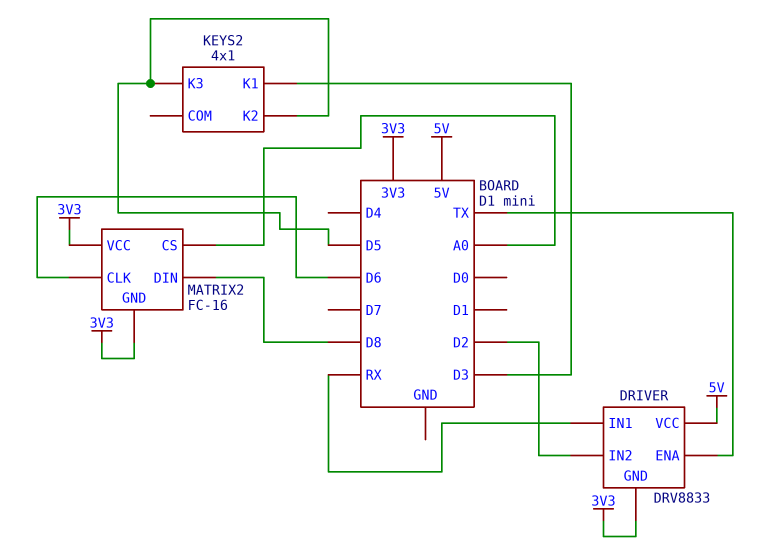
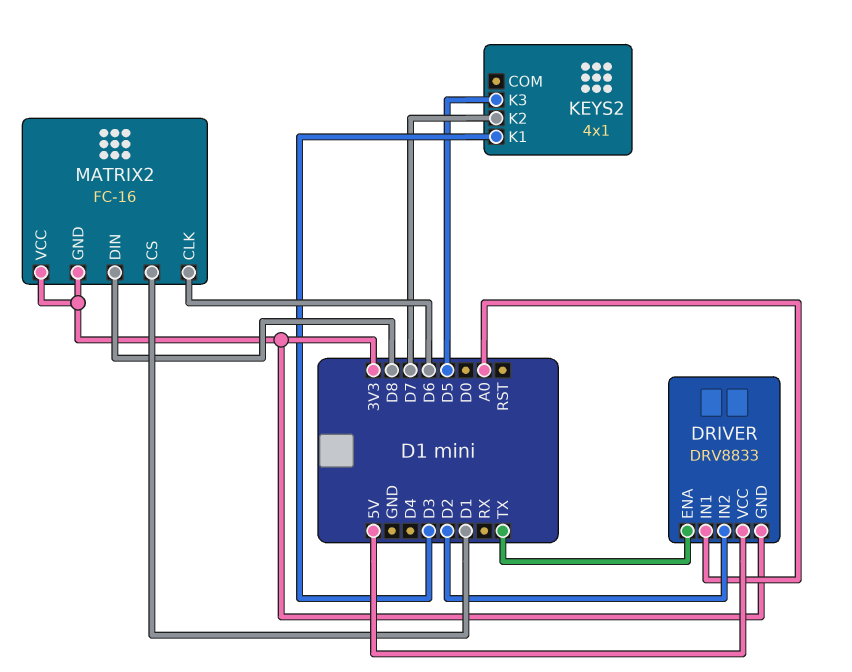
DRIVER pin IN1: RX -> A0
KEYS2 pin K2: D5 -> D7
MATRIX2 pin CS: A0 -> D1

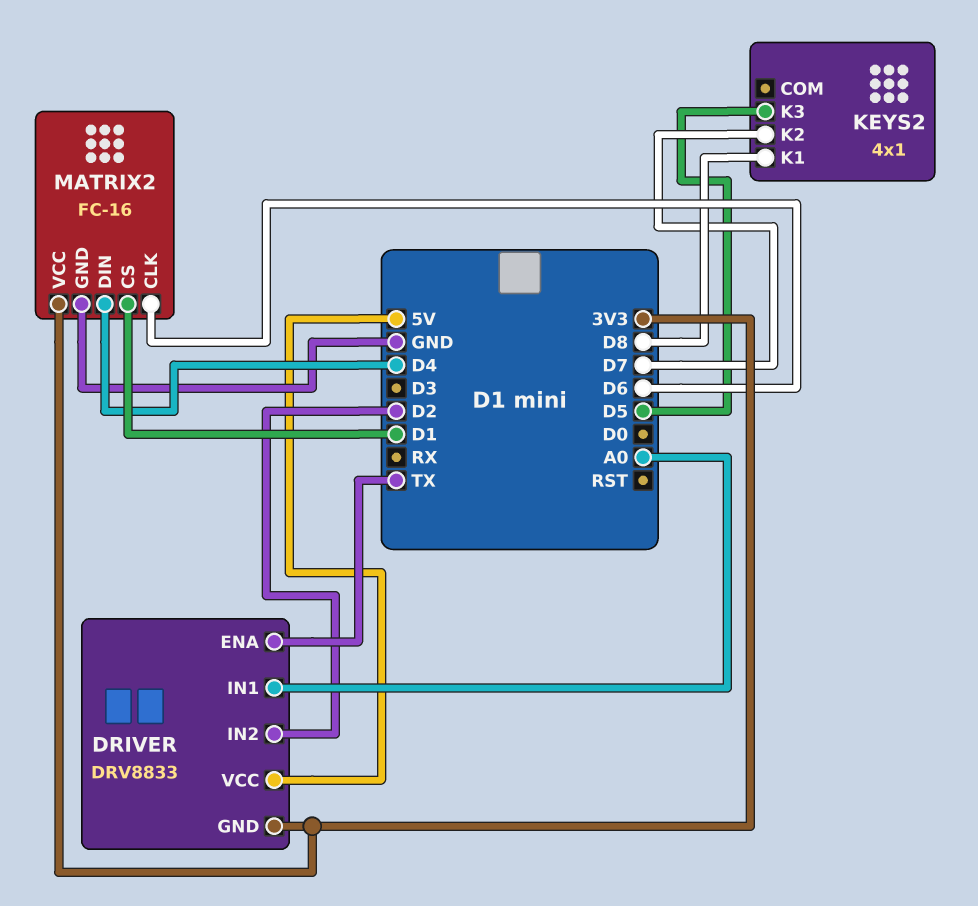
KEYS2 pin K1: D3 -> D8
MATRIX2 pin DIN: D8 -> D4
MATRIX2 pin GND: 3V3 -> GND

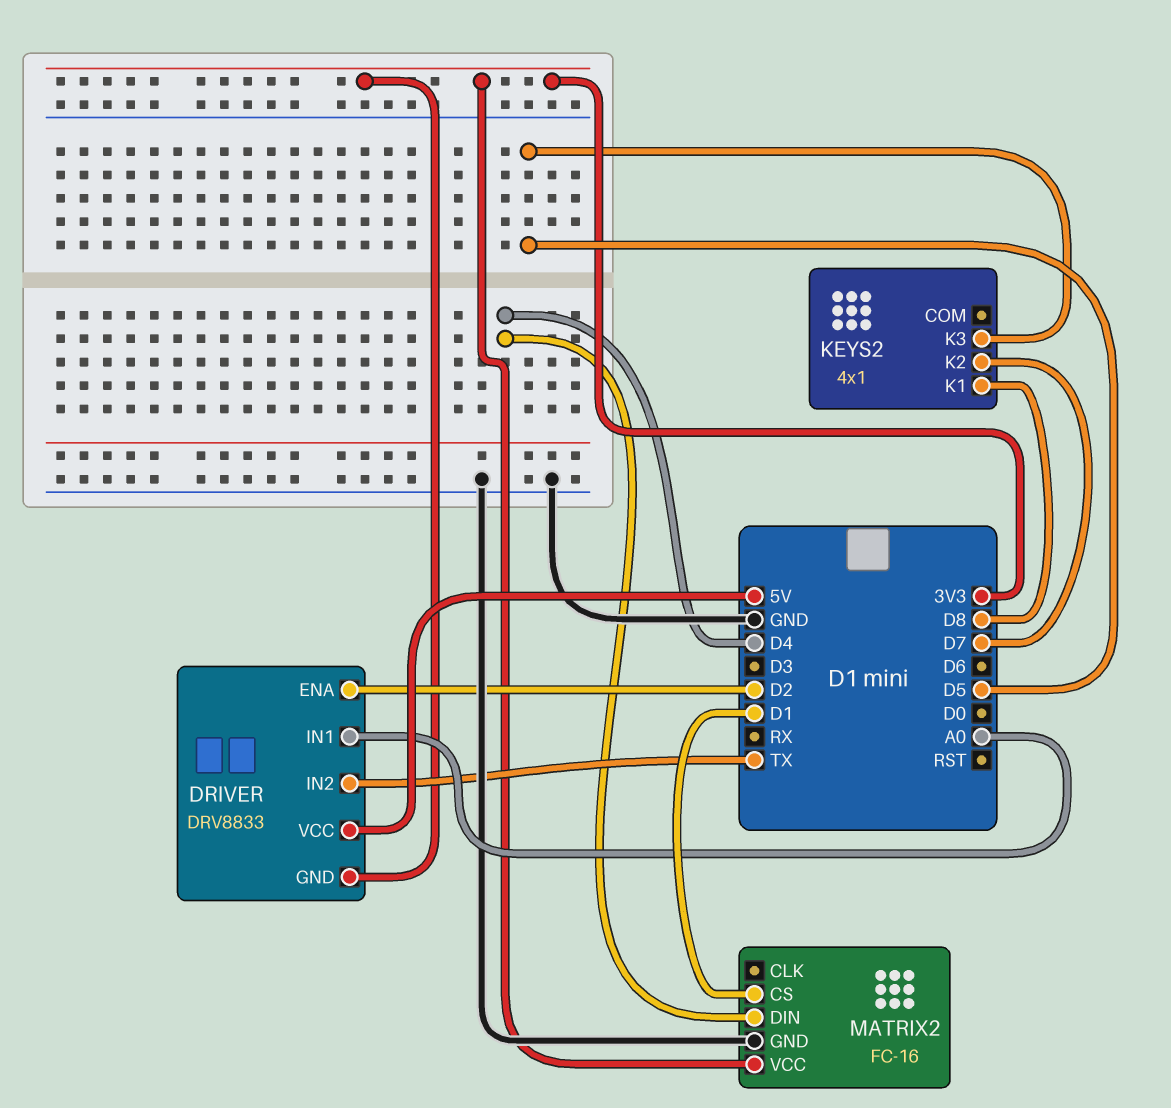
DRIVER pin ENA: TX -> D2
DRIVER pin IN2: D2 -> TX
MATRIX2 pin CLK: D6 -> none

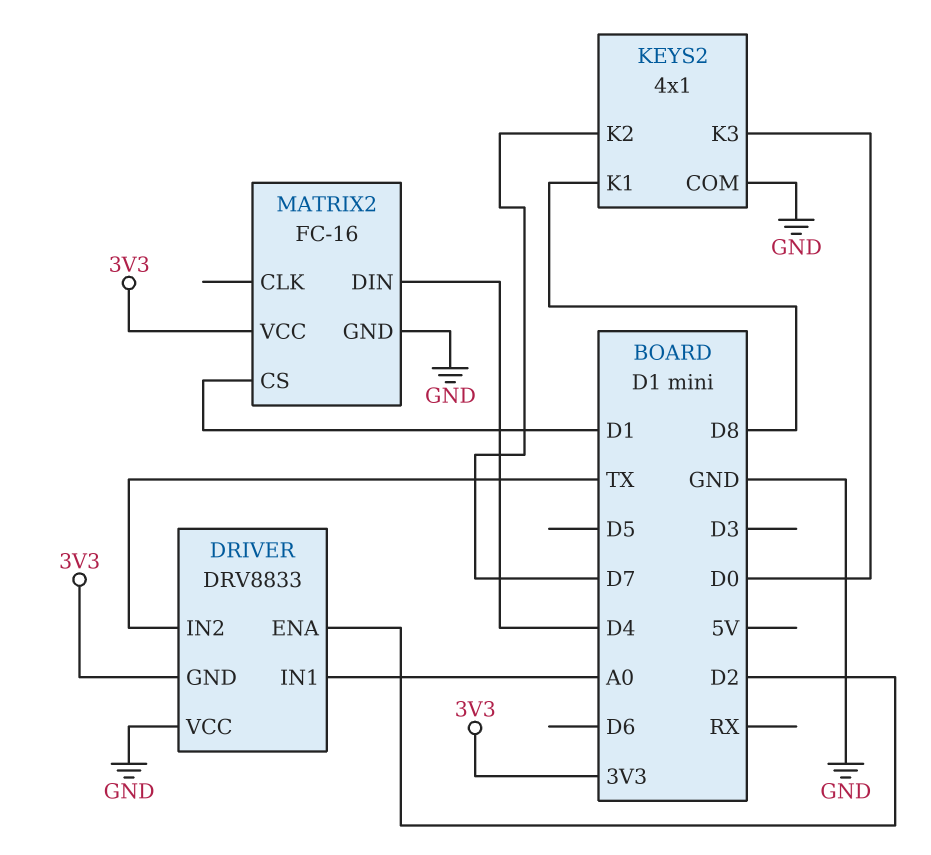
DRIVER pin VCC: 5V -> GND
KEYS2 pin COM: none -> GND
KEYS2 pin K3: D5 -> D0

